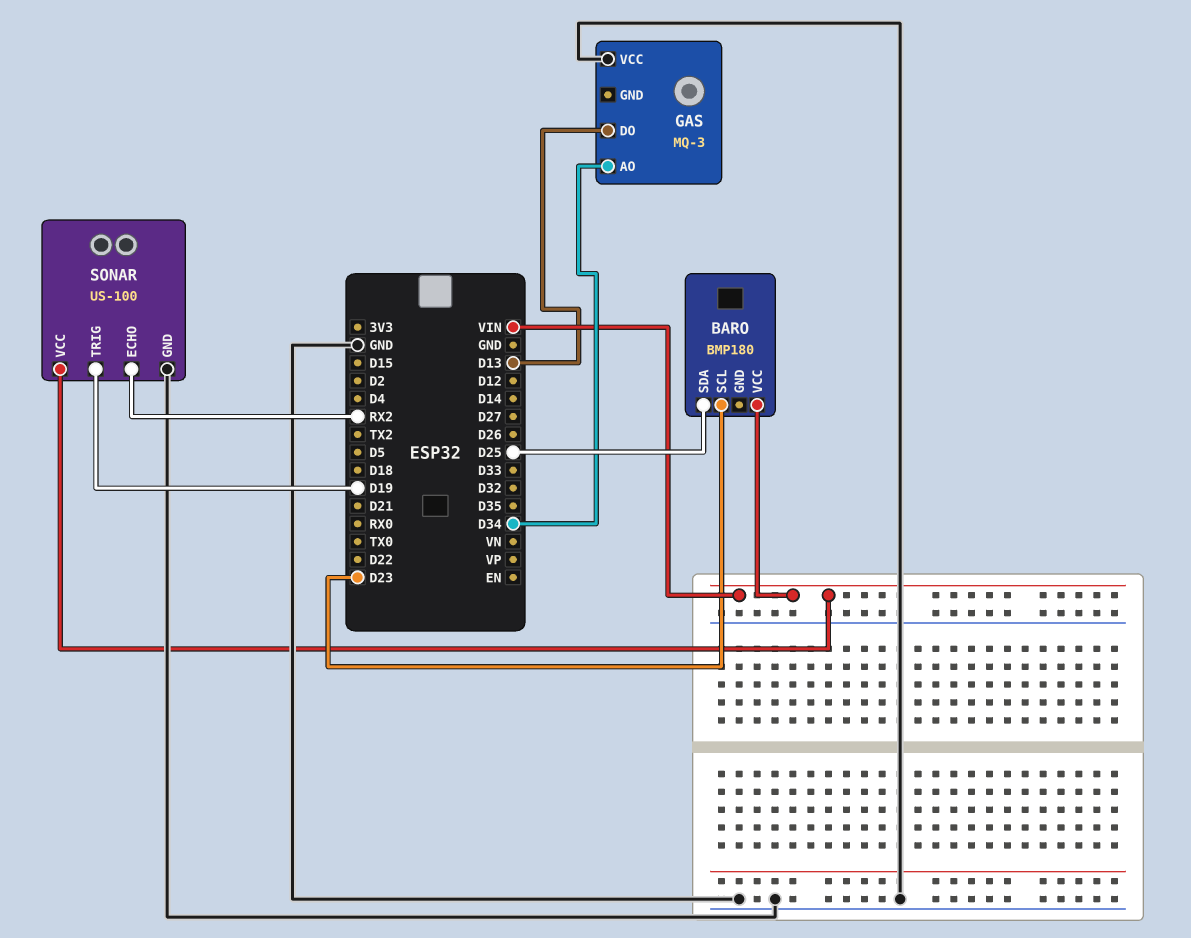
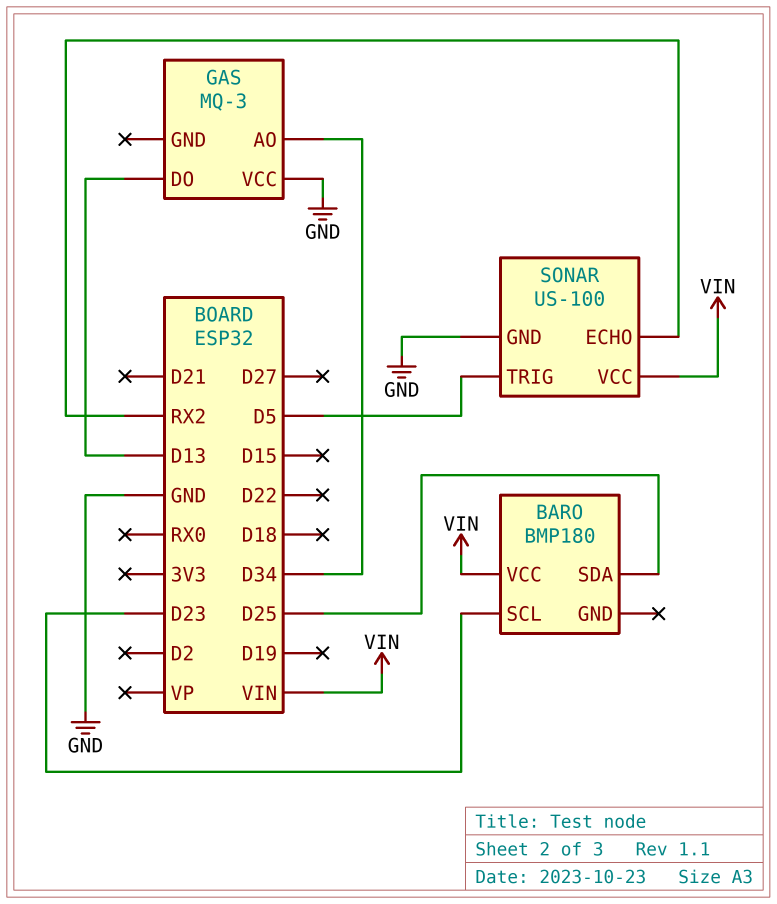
SONAR pin TRIG: D19 -> D5

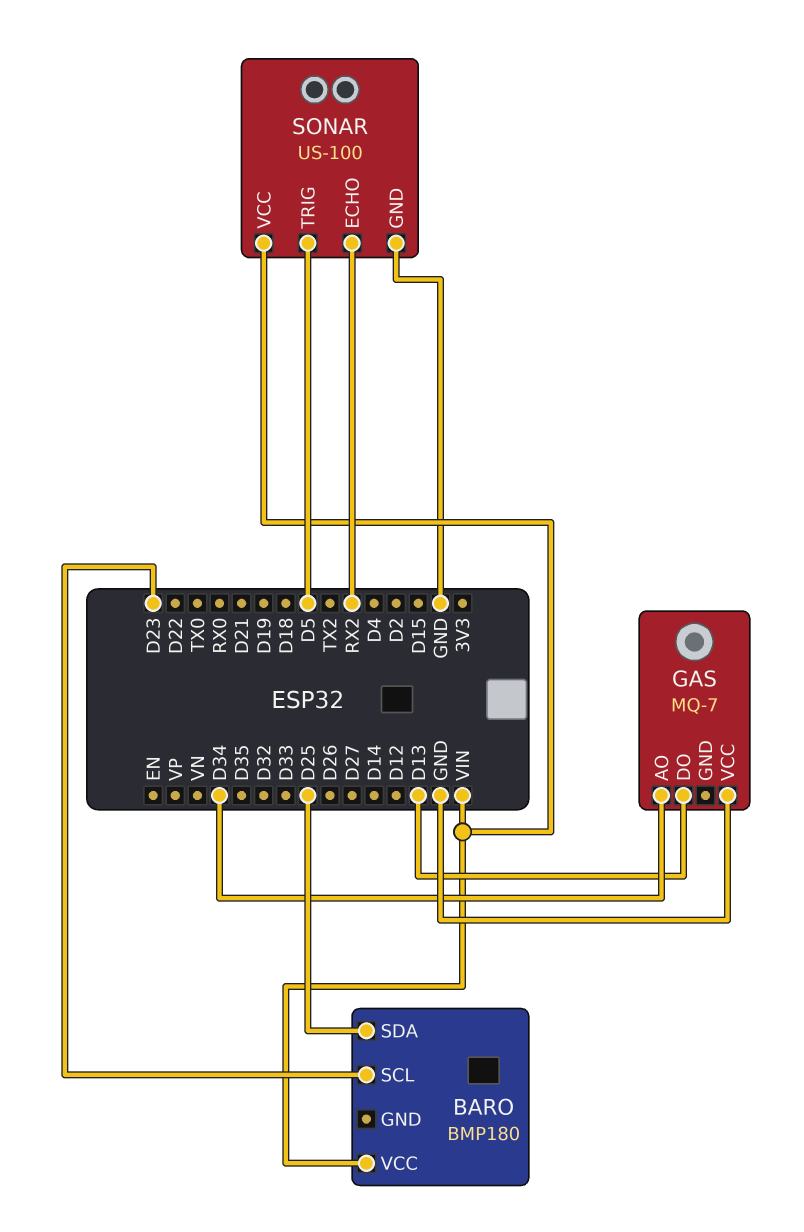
GAS: MQ-3 -> MQ-7

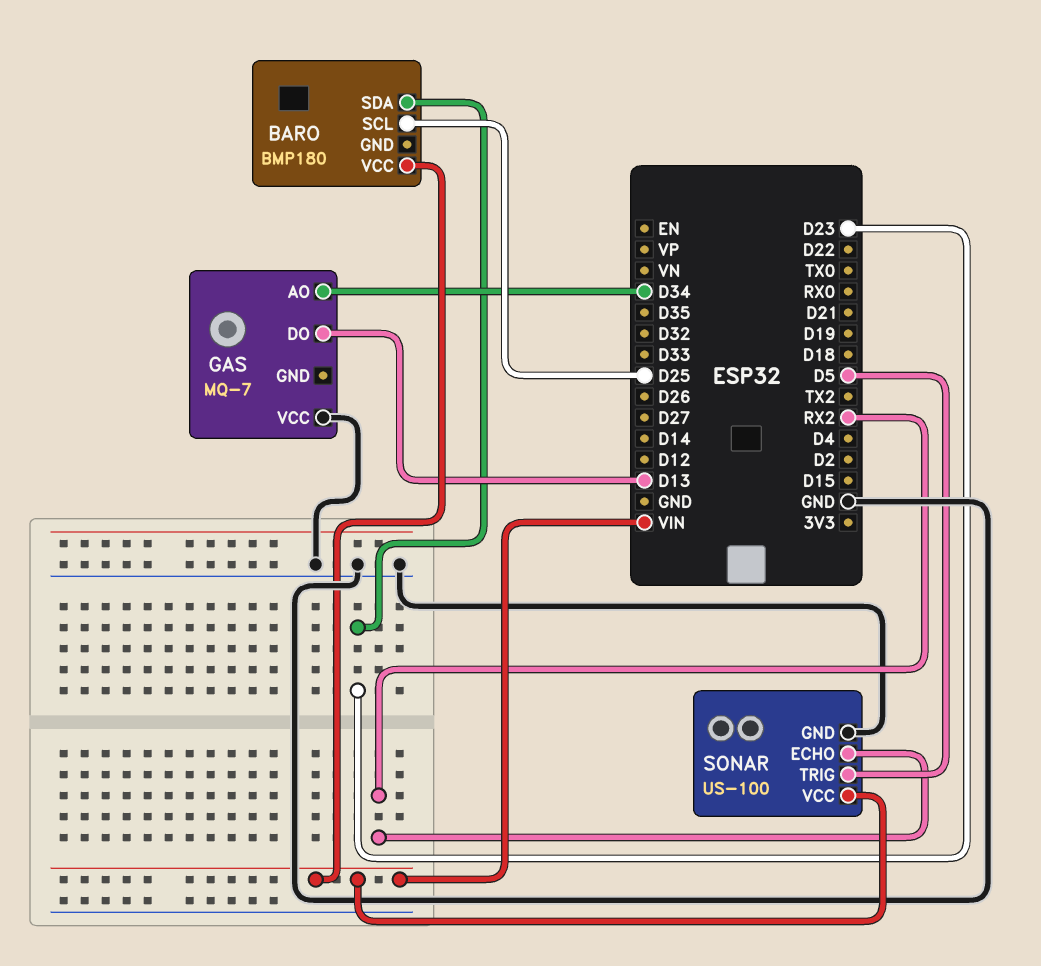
BARO pin SCL: D23 -> D25
BARO pin SDA: D25 -> D23

